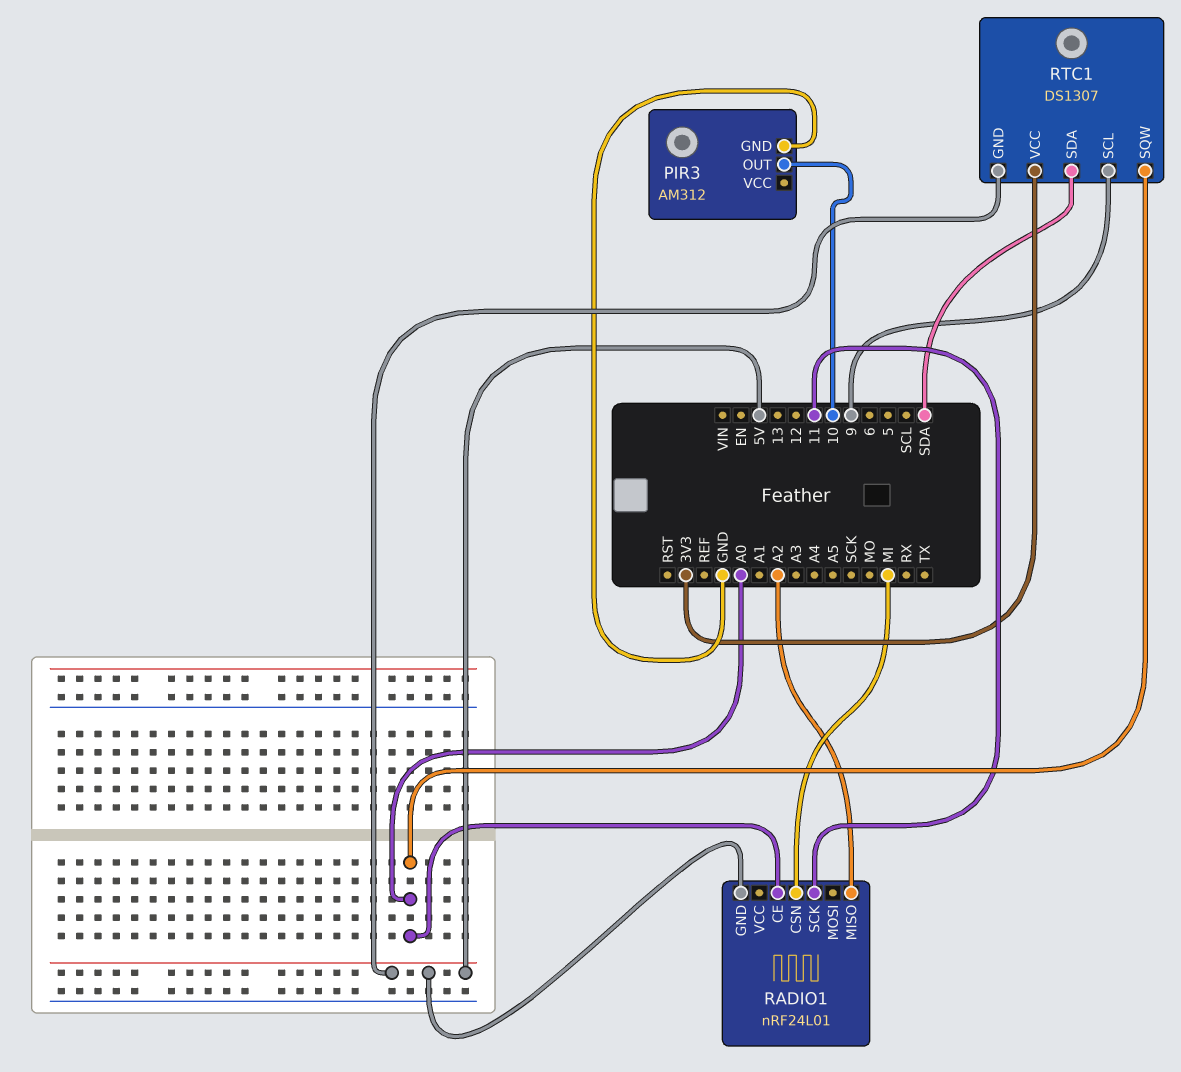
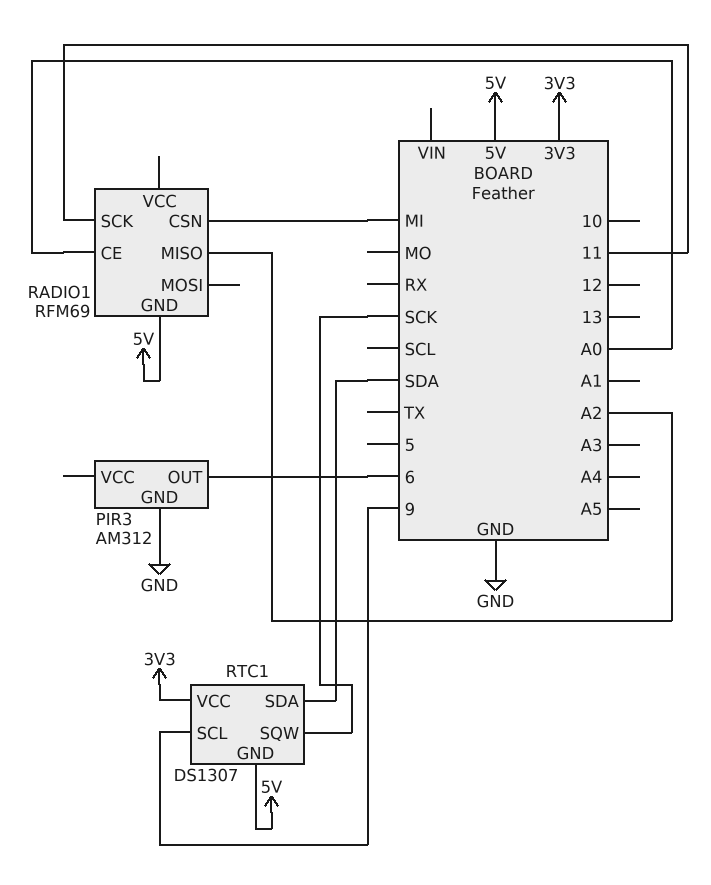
PIR3 pin OUT: 10 -> 6
RADIO1: nRF24L01 -> RFM69
RTC1 pin SQW: A0 -> SCK

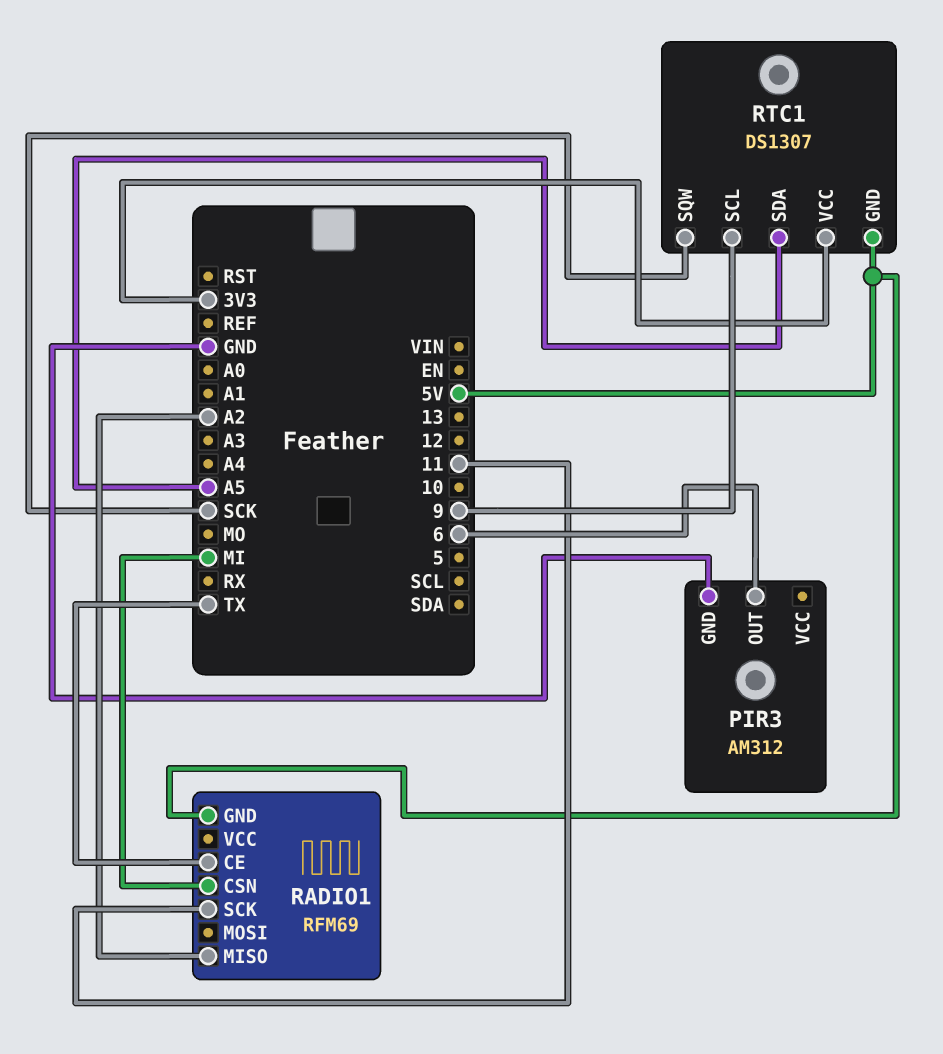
RADIO1 pin CE: A0 -> TX
RTC1 pin SDA: SDA -> A5

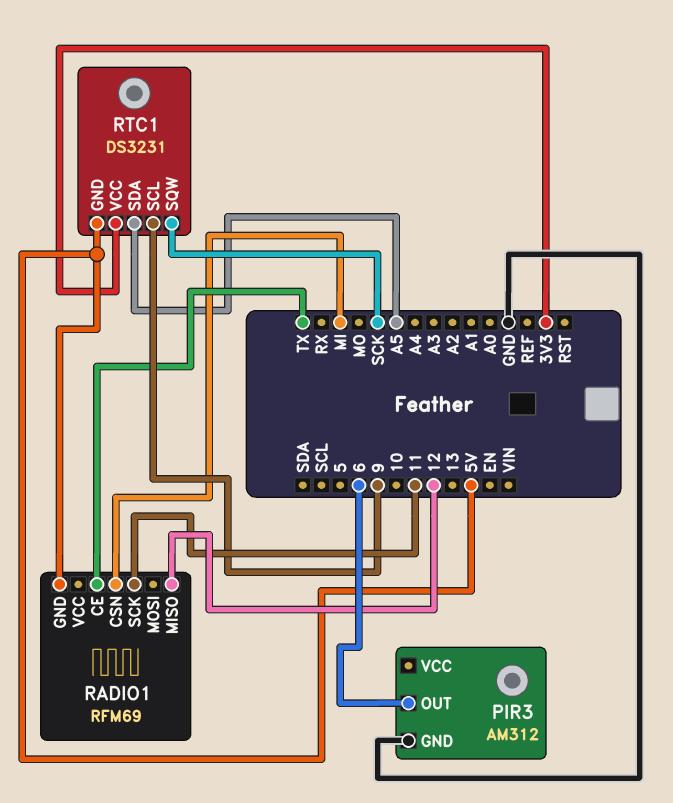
RADIO1 pin MISO: A2 -> 12
RTC1: DS1307 -> DS3231

